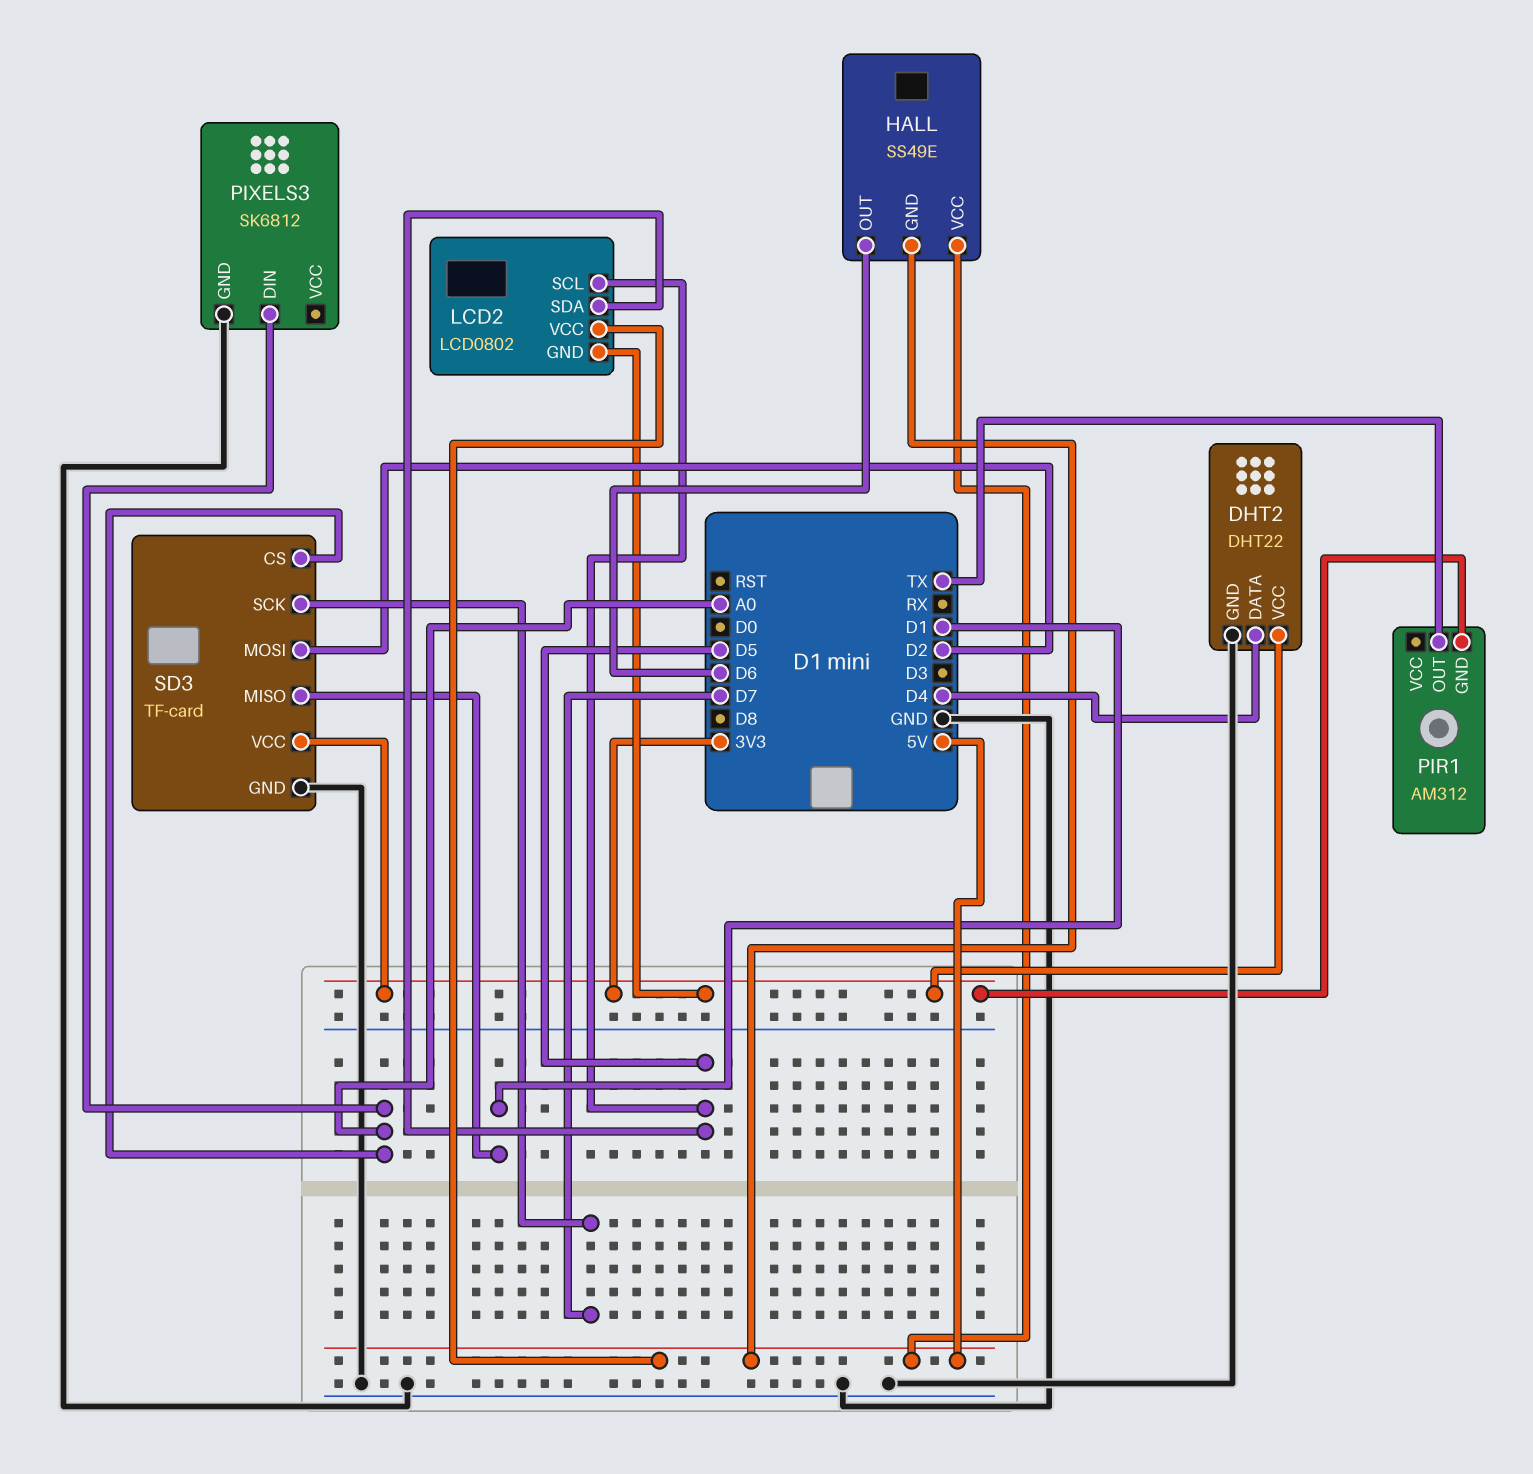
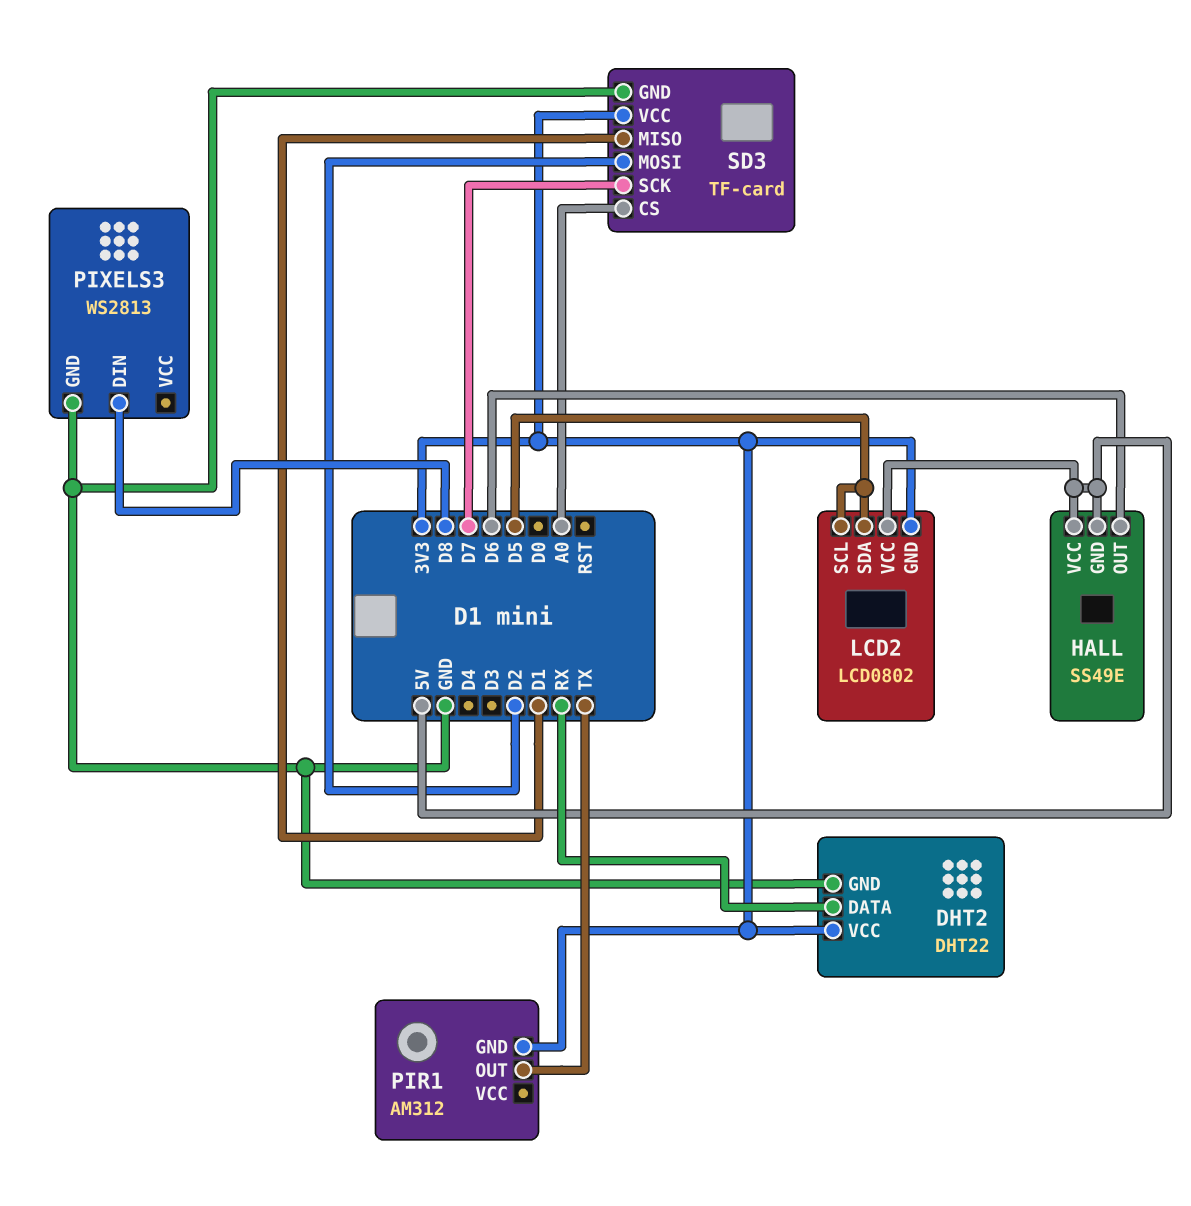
DHT2 pin DATA: D4 -> RX
PIXELS3: SK6812 -> WS2813
PIXELS3 pin DIN: A0 -> D8

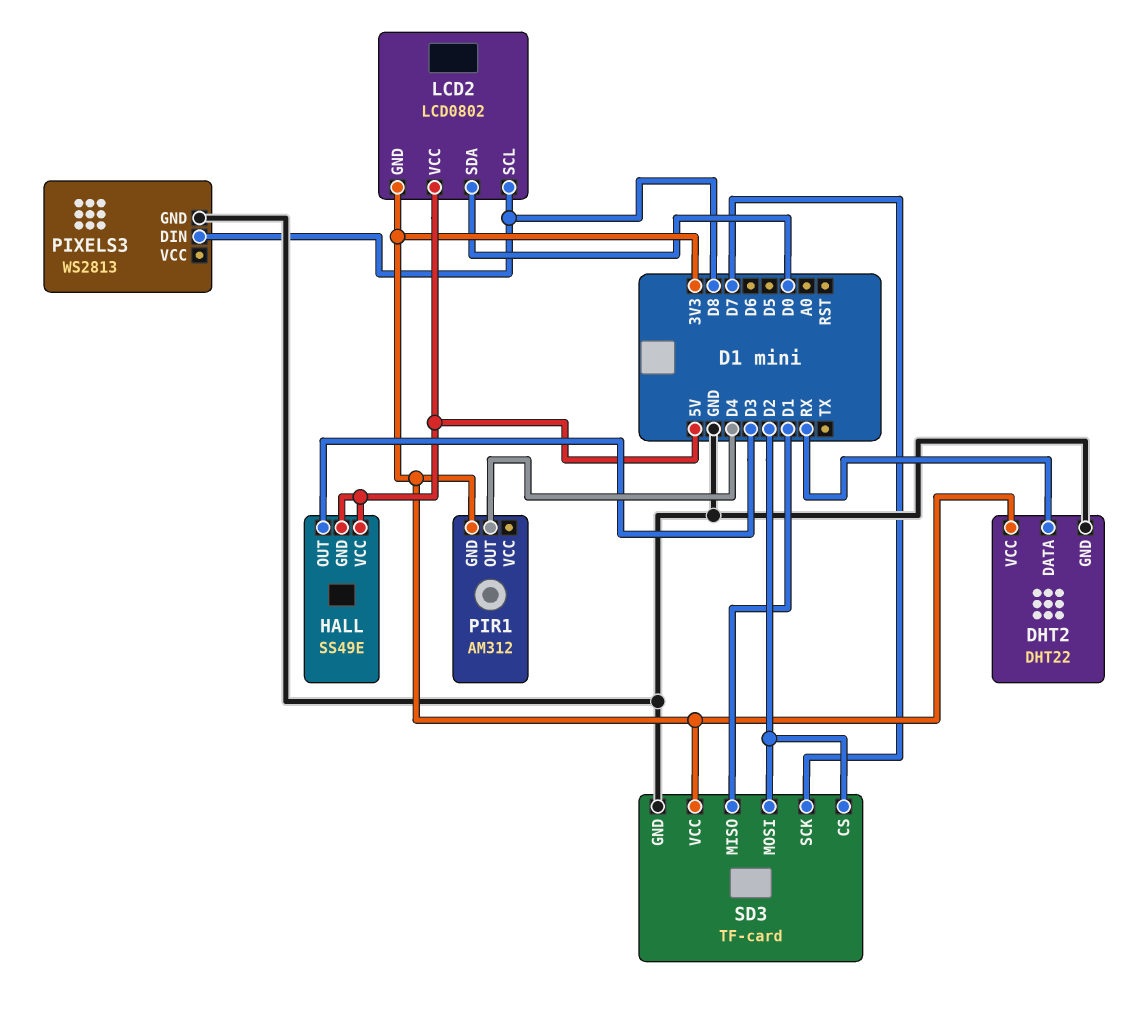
HALL pin OUT: D6 -> D3
LCD2 pin SCL: D5 -> D8
LCD2 pin SDA: D5 -> D0
PIR1 pin OUT: TX -> D4
SD3 pin CS: A0 -> D2

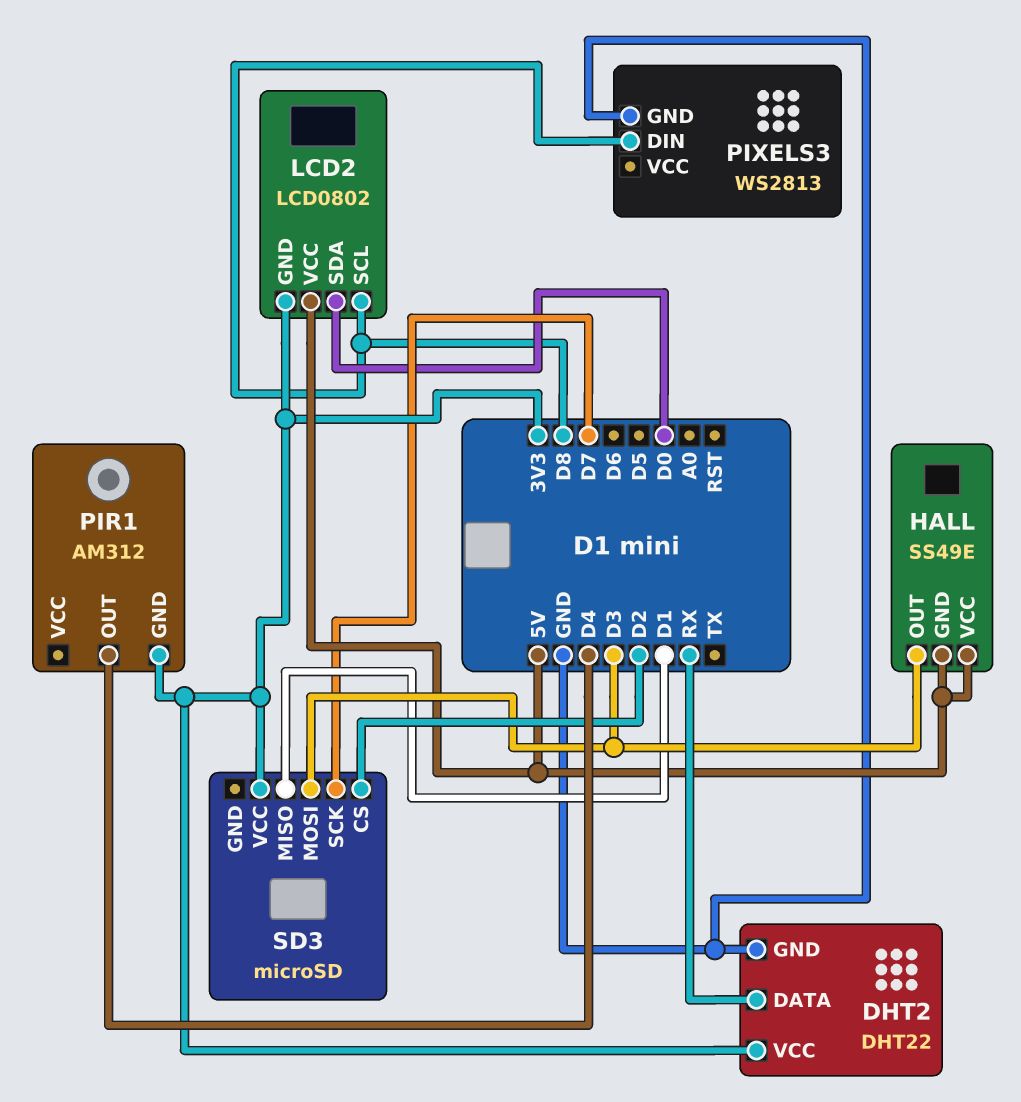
SD3: TF-card -> microSD
SD3 pin GND: GND -> none
SD3 pin MOSI: D2 -> D3

